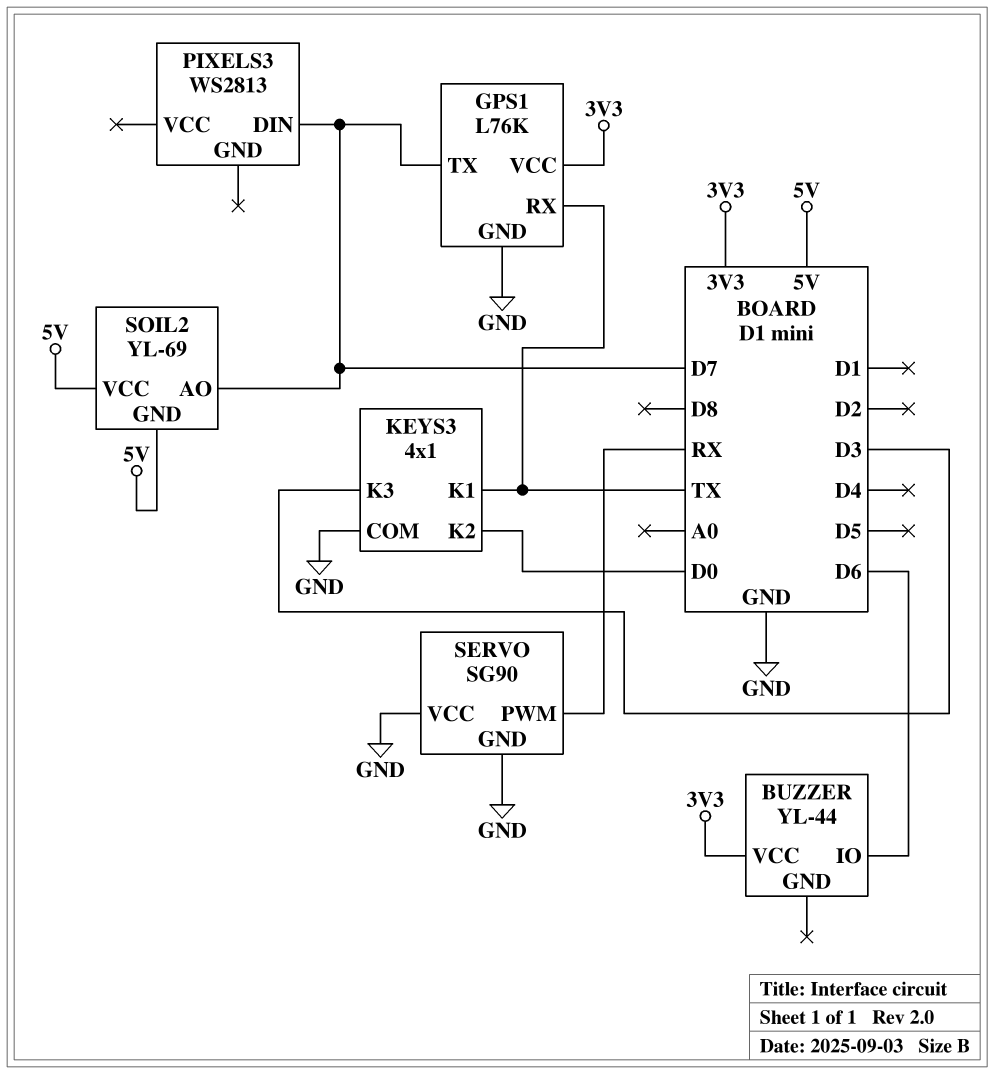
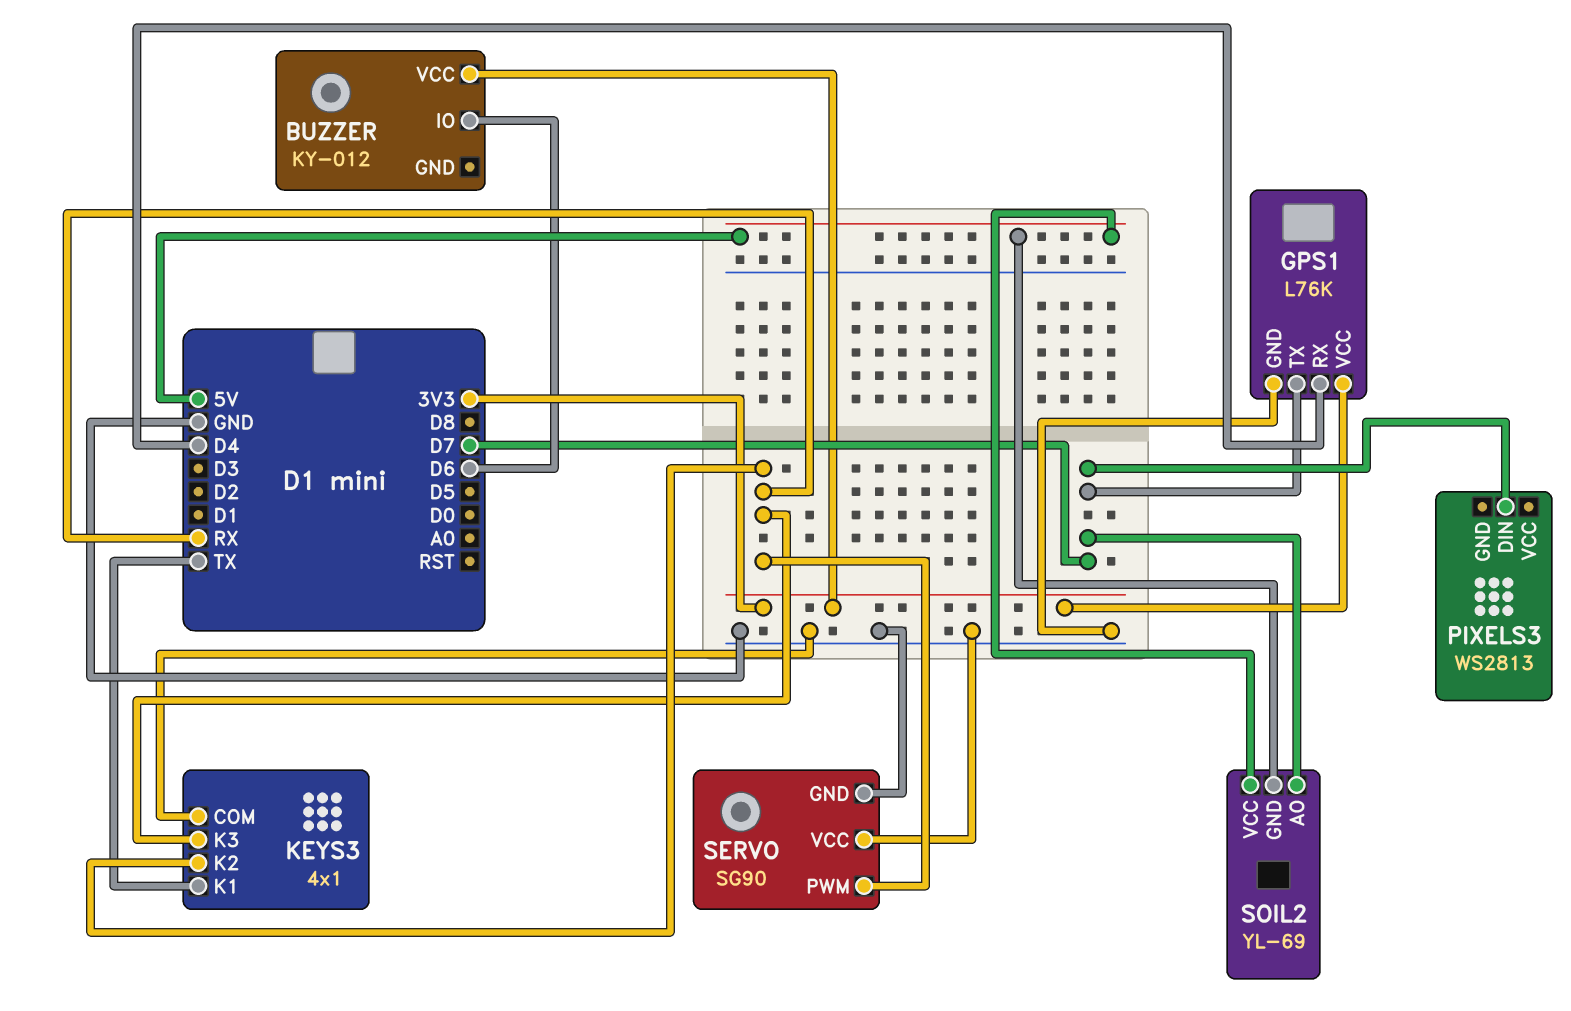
BUZZER: YL-44 -> KY-012
GPS1 pin RX: TX -> D4
KEYS3 pin K2: D0 -> RX
KEYS3 pin K3: D3 -> RX

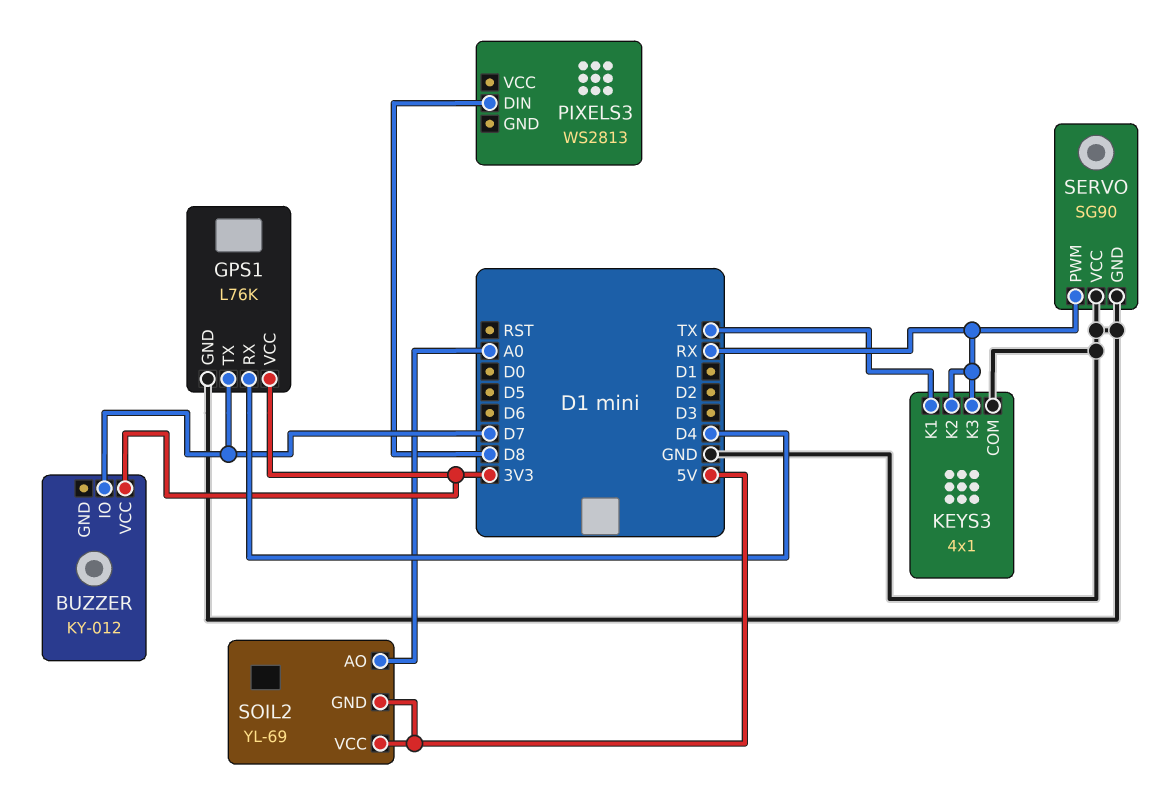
BUZZER pin IO: D6 -> D7
PIXELS3 pin DIN: D7 -> D8
SOIL2 pin AO: D7 -> A0

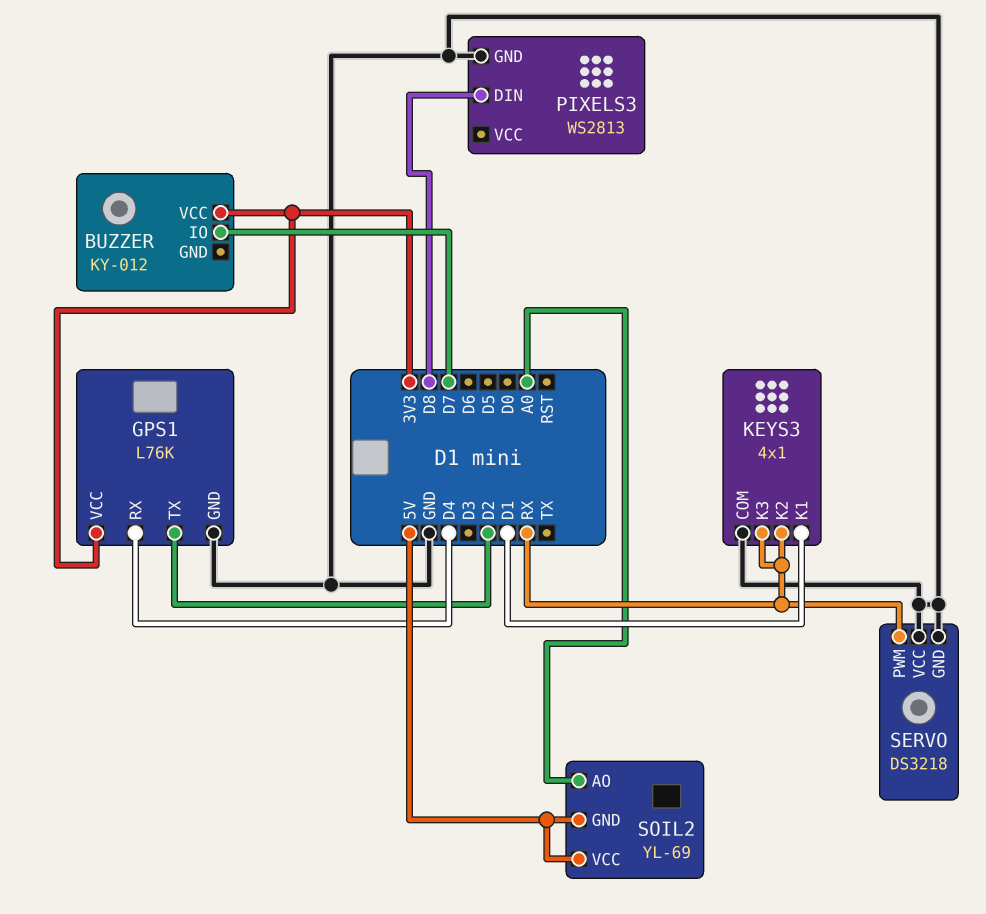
GPS1 pin TX: D7 -> D2
KEYS3 pin K1: TX -> D1
PIXELS3 pin GND: none -> GND
SERVO: SG90 -> DS3218

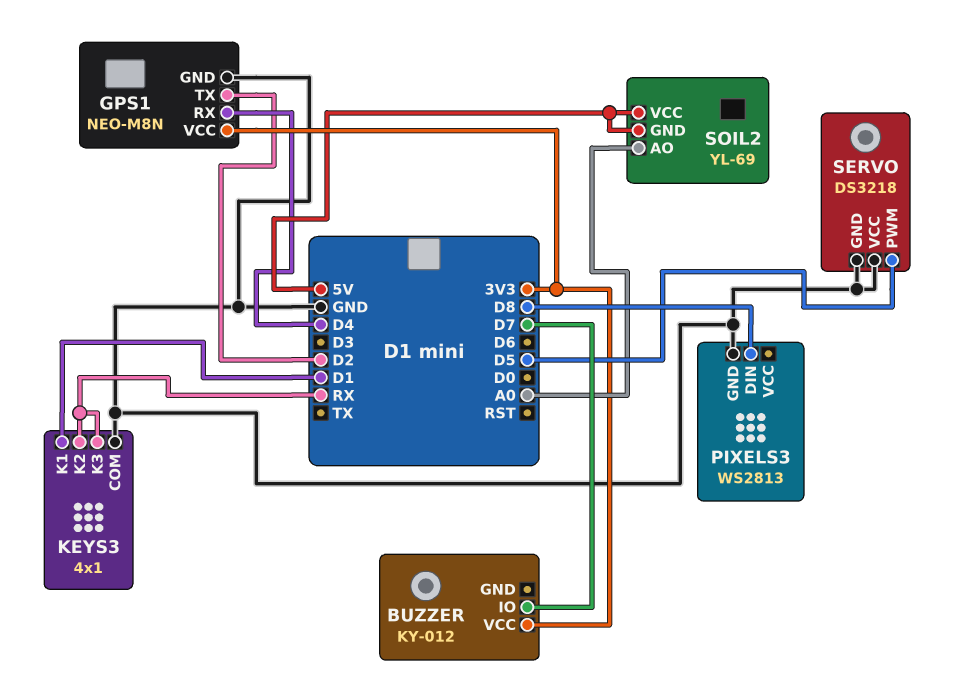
GPS1: L76K -> NEO-M8N
SERVO pin PWM: RX -> D5

